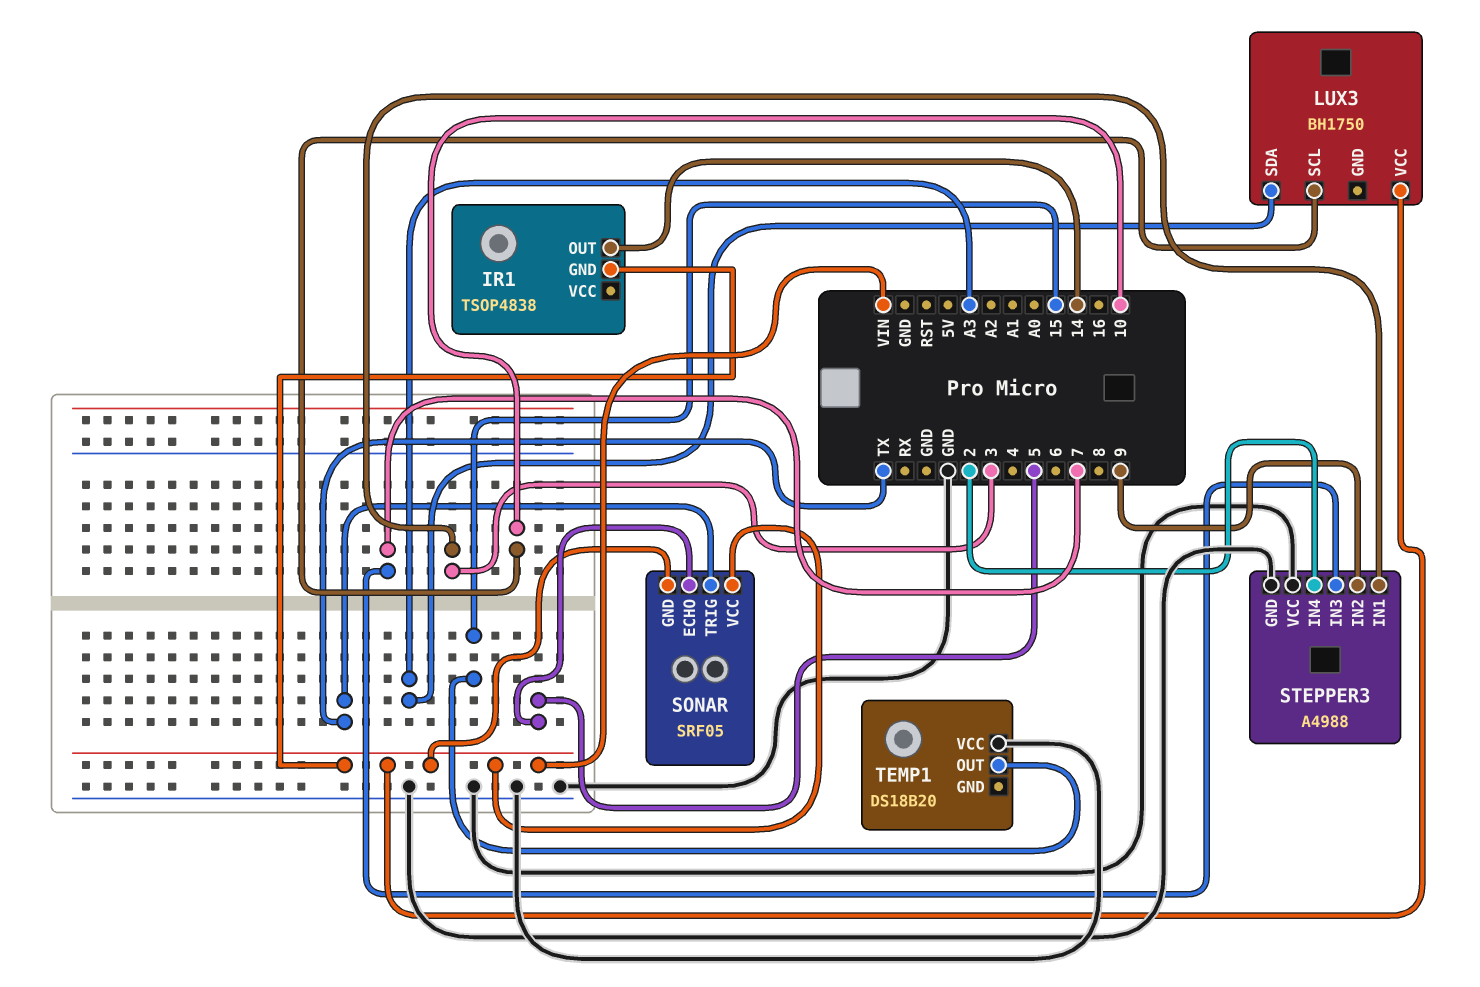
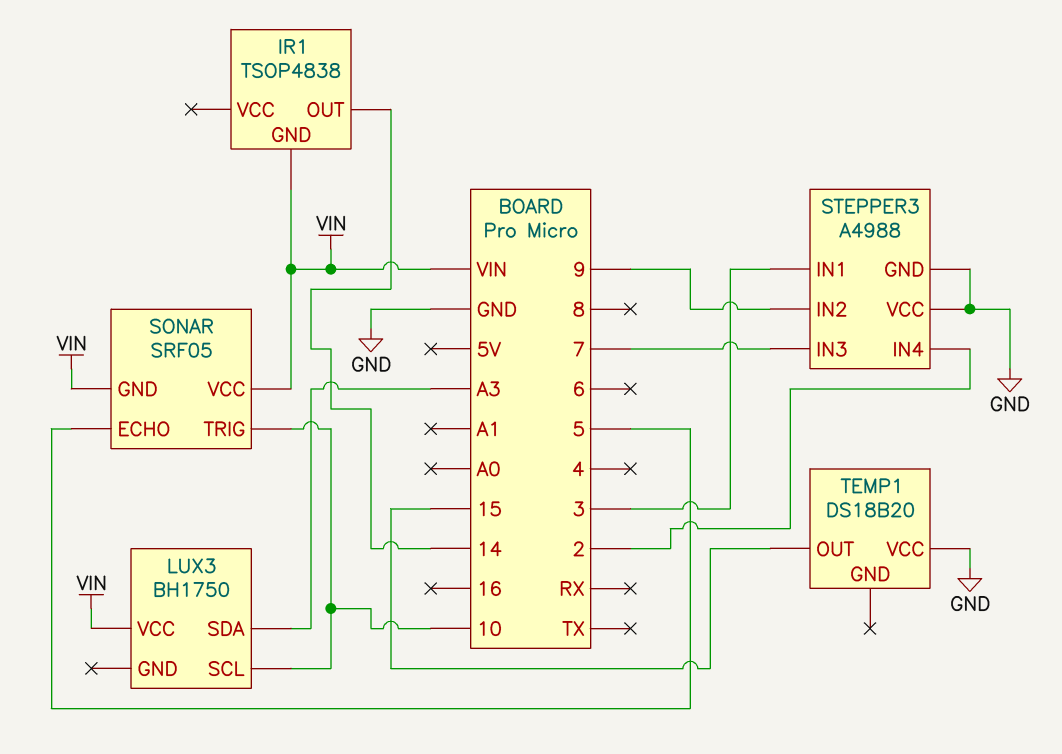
SONAR pin TRIG: TX -> 10

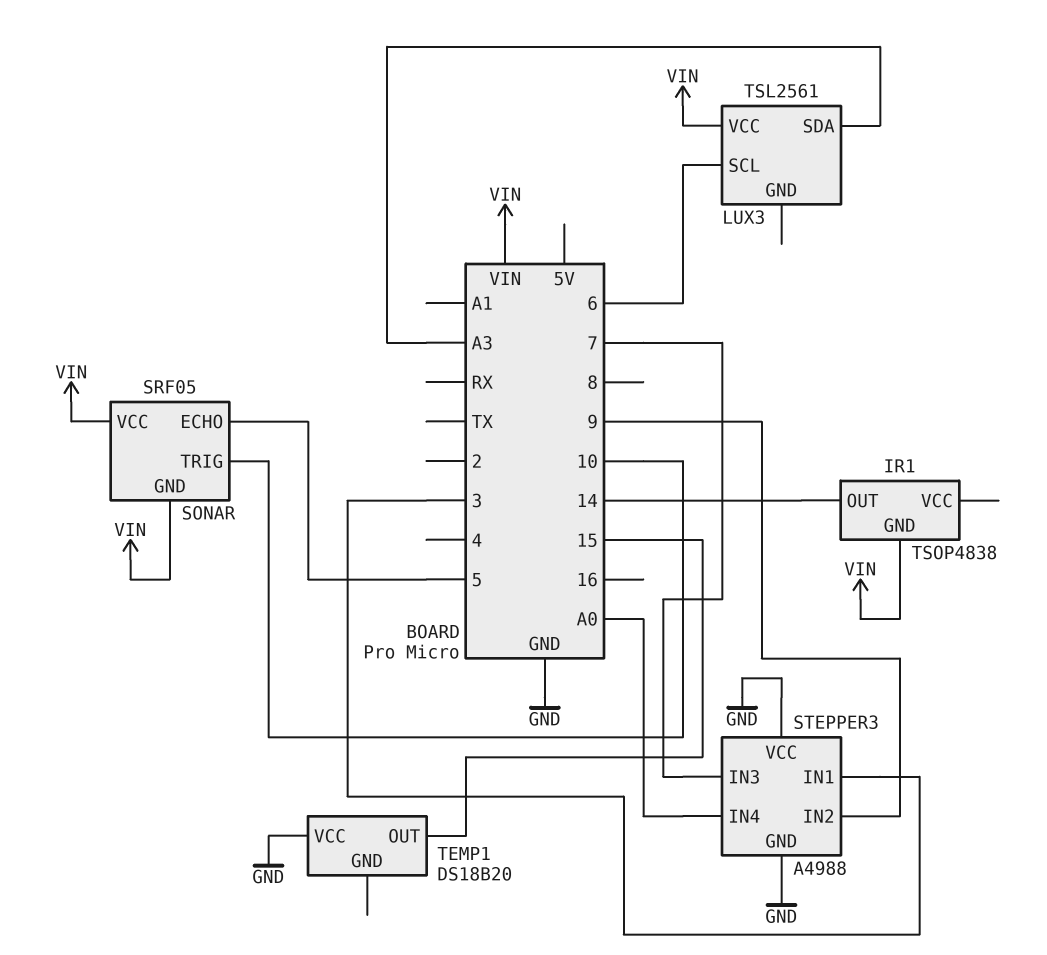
LUX3: BH1750 -> TSL2561
LUX3 pin SCL: 10 -> 6
STEPPER3 pin IN4: 2 -> A0

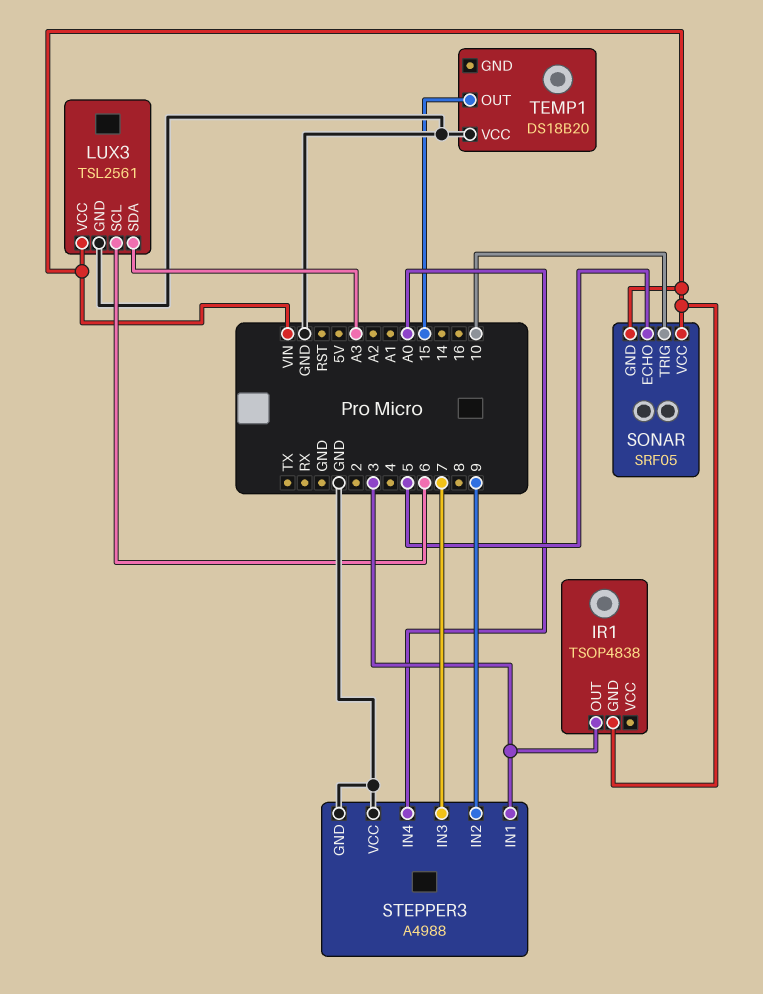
IR1 pin OUT: 14 -> 3
LUX3 pin GND: none -> GND

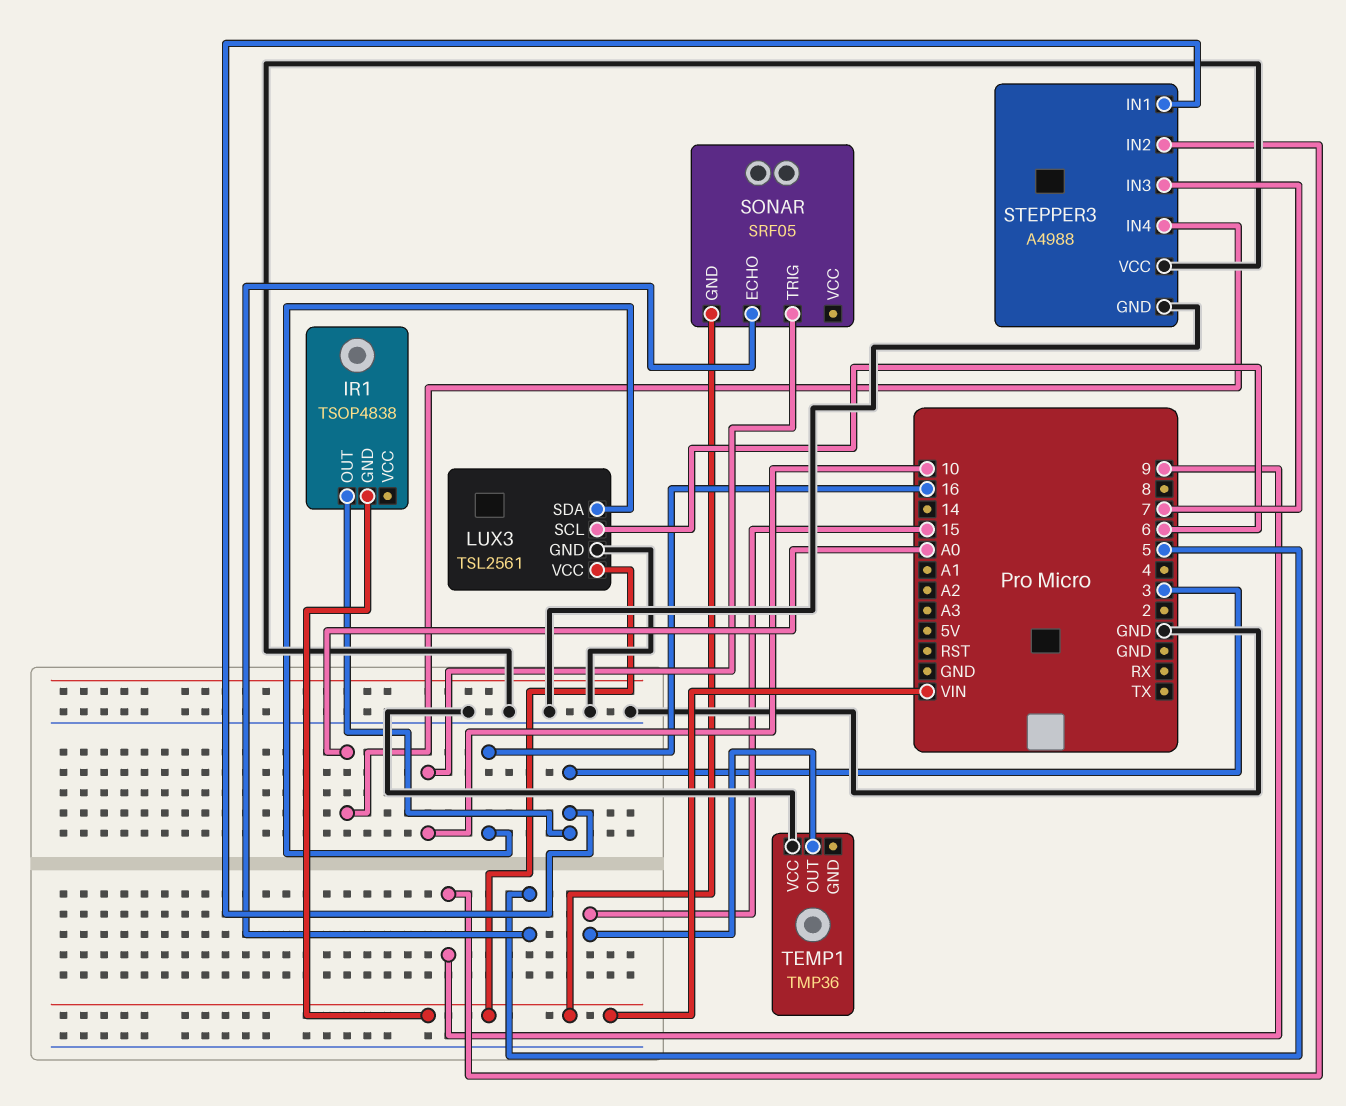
LUX3 pin SDA: A3 -> 16
SONAR pin VCC: VIN -> none
TEMP1: DS18B20 -> TMP36

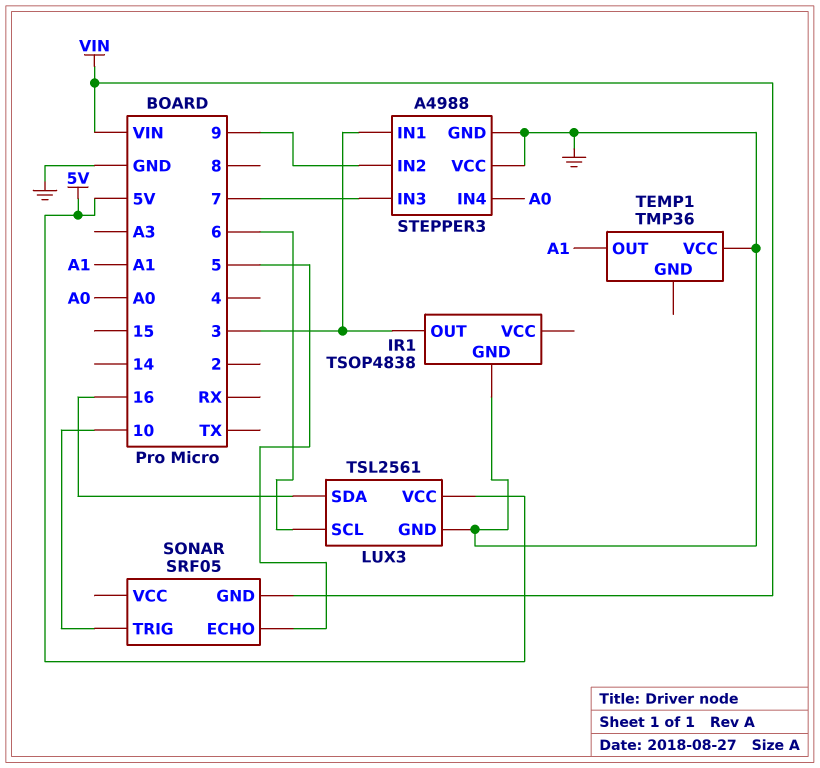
IR1 pin GND: VIN -> GND
LUX3 pin VCC: VIN -> 5V
TEMP1 pin OUT: 15 -> A1

